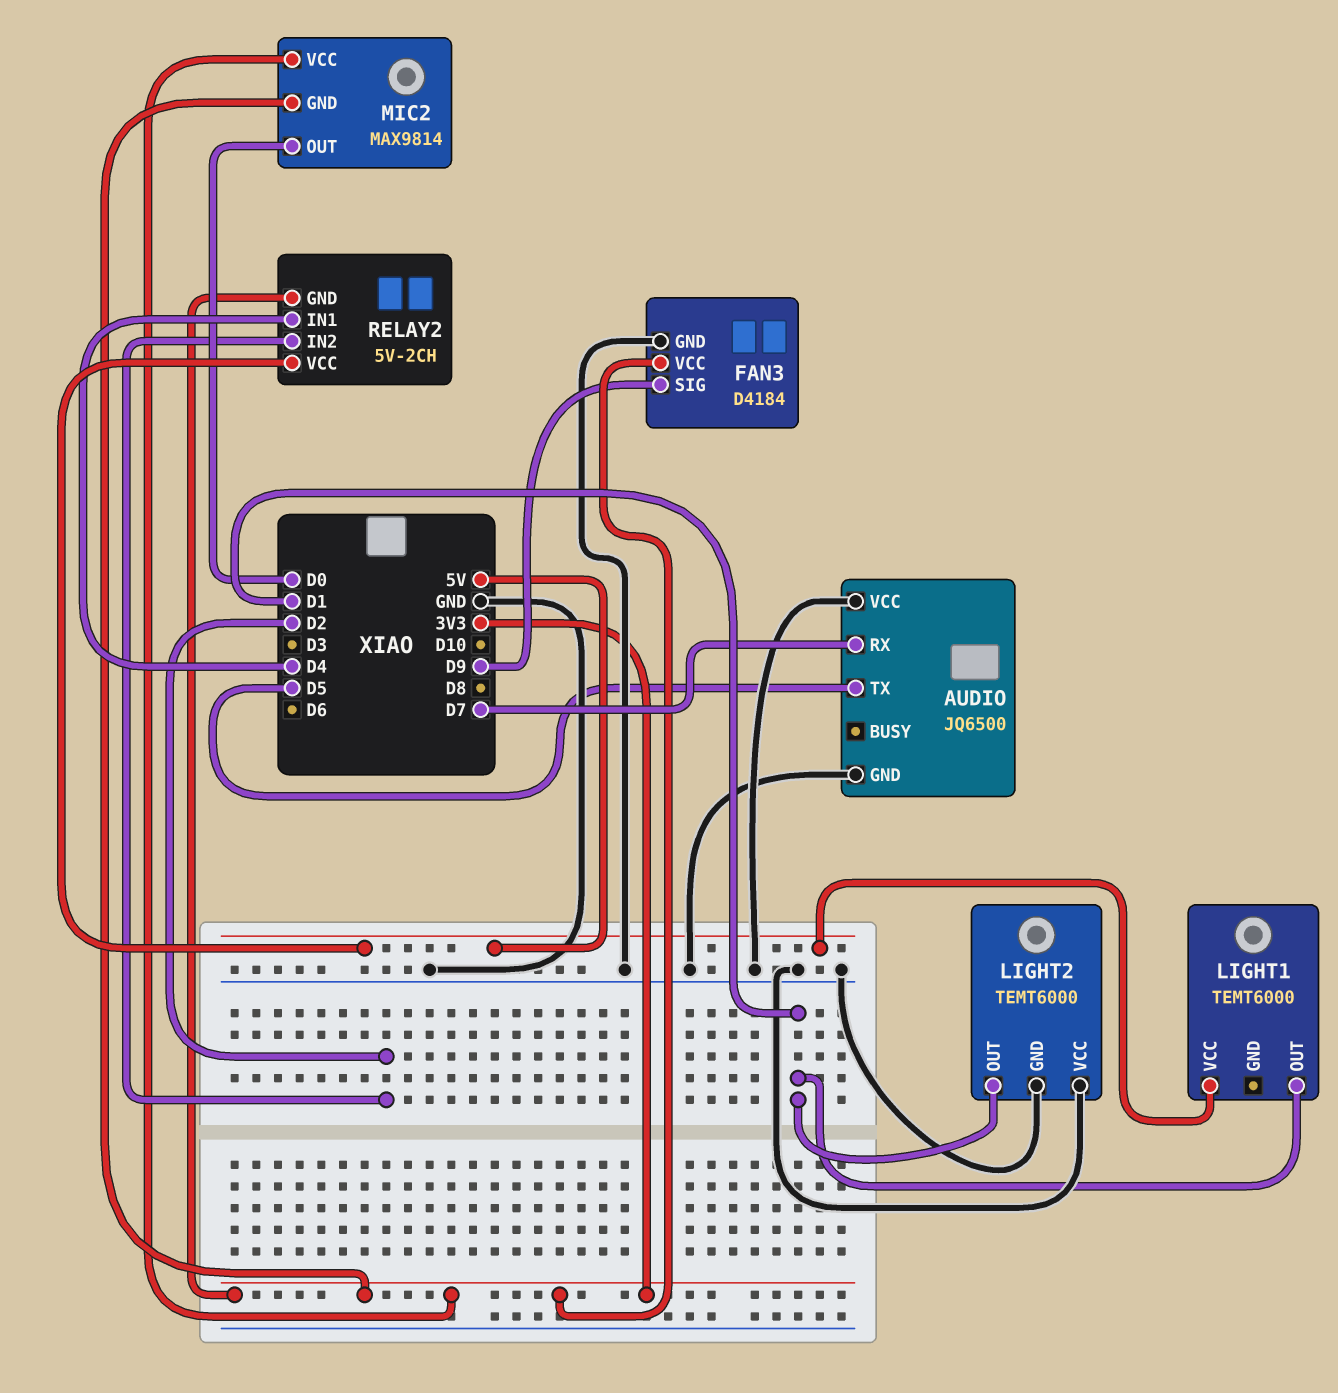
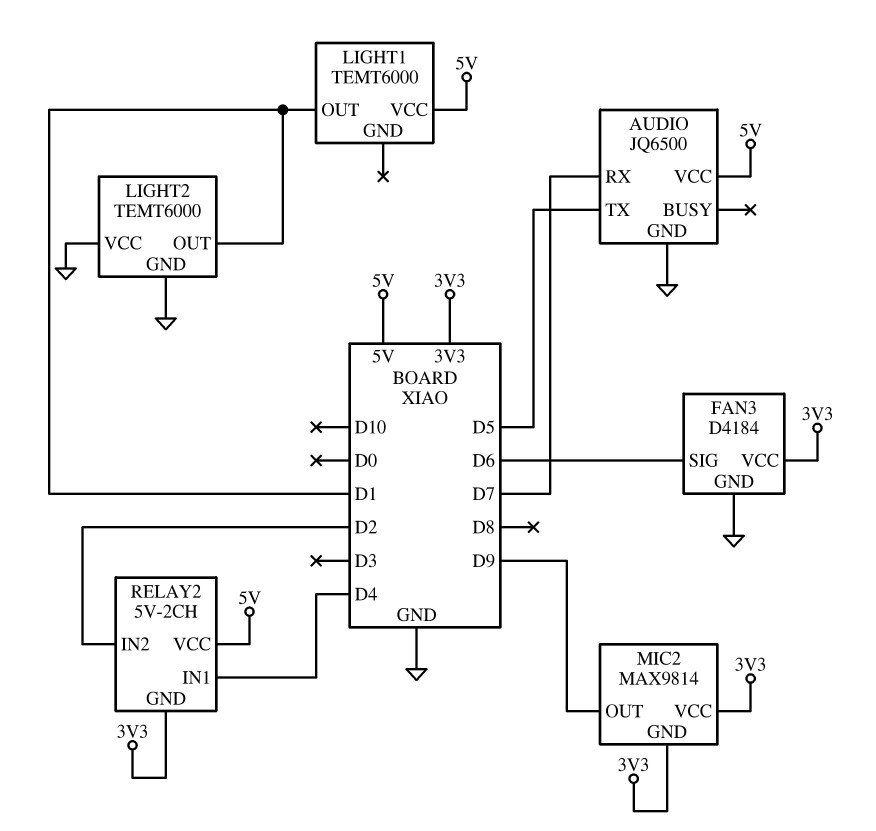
AUDIO pin VCC: GND -> 5V
FAN3 pin SIG: D9 -> D6
MIC2 pin OUT: D0 -> D9

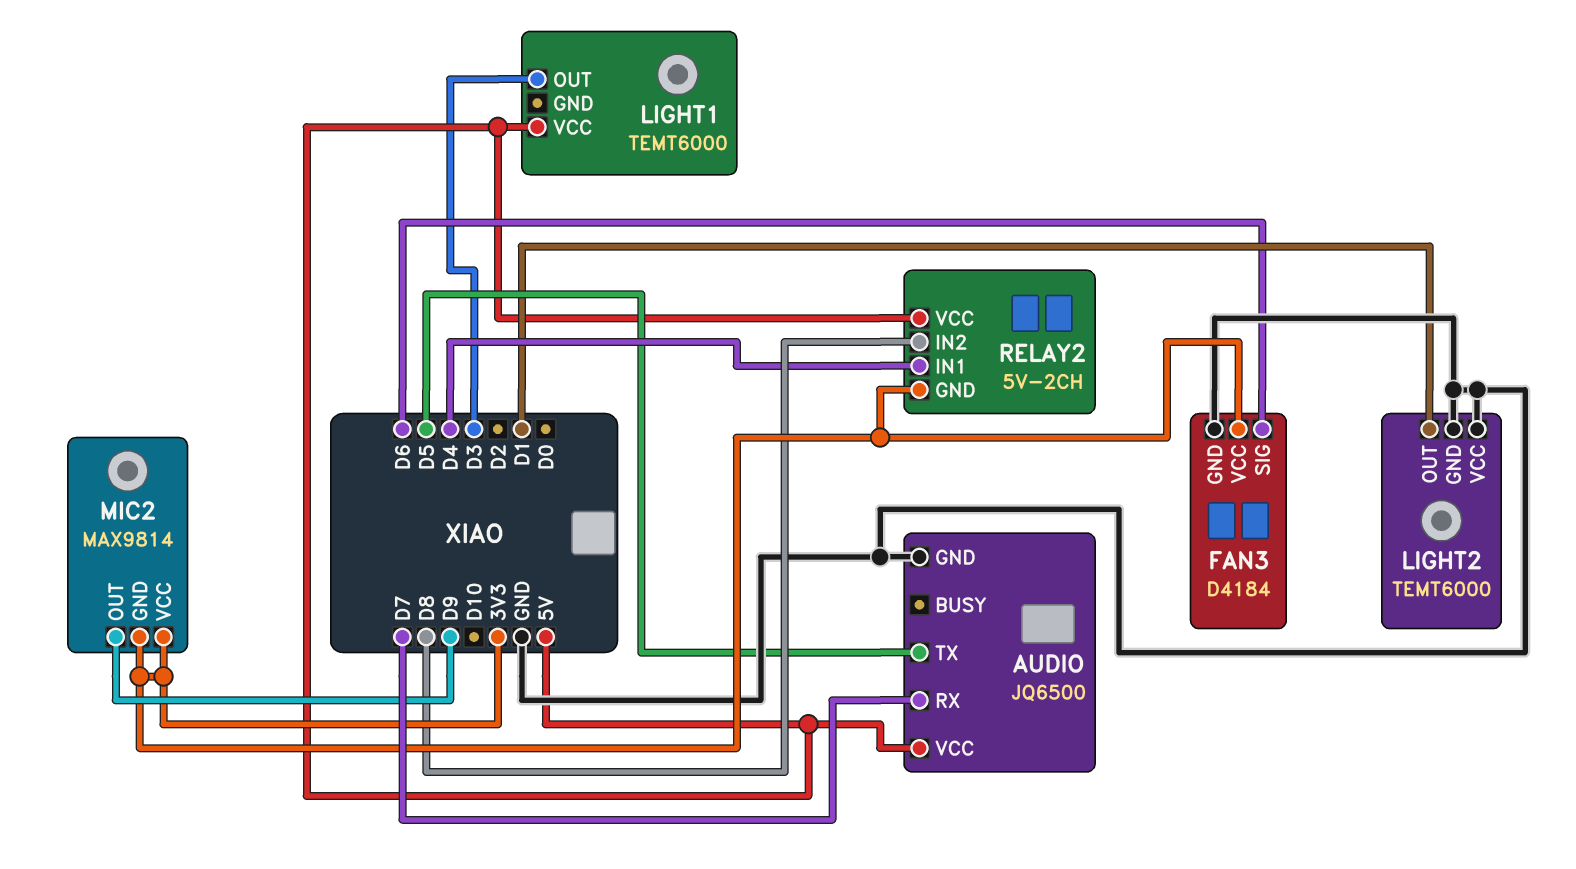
LIGHT1 pin OUT: D1 -> D3
RELAY2 pin IN2: D2 -> D8

